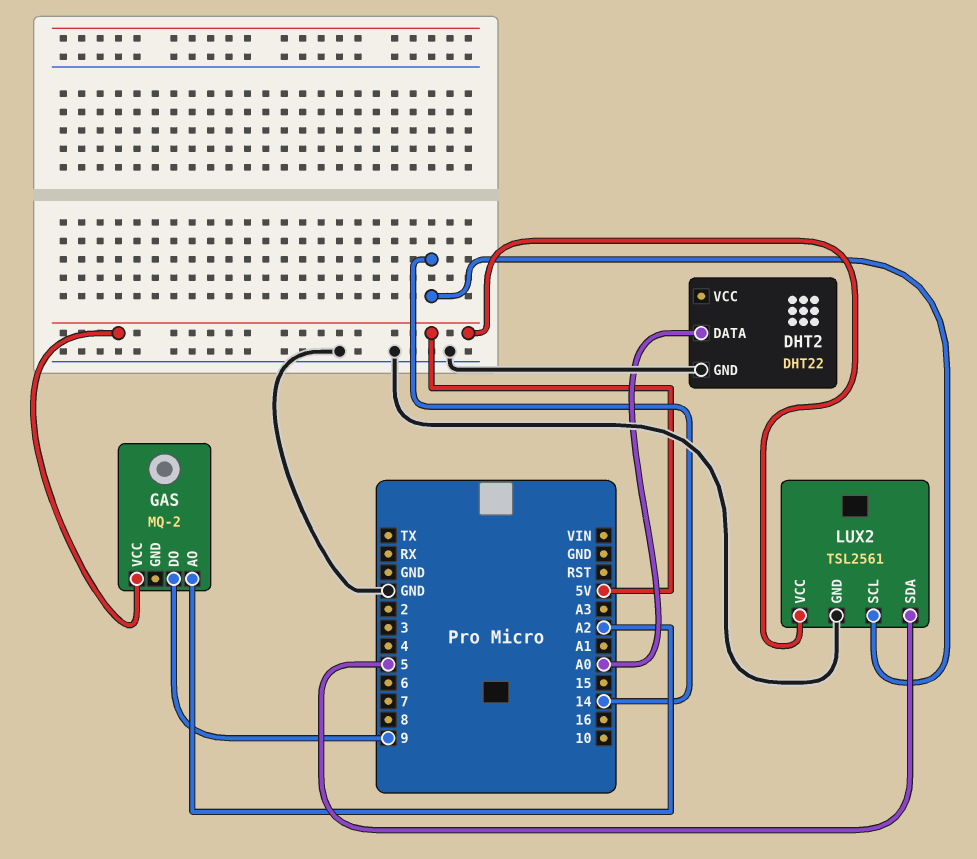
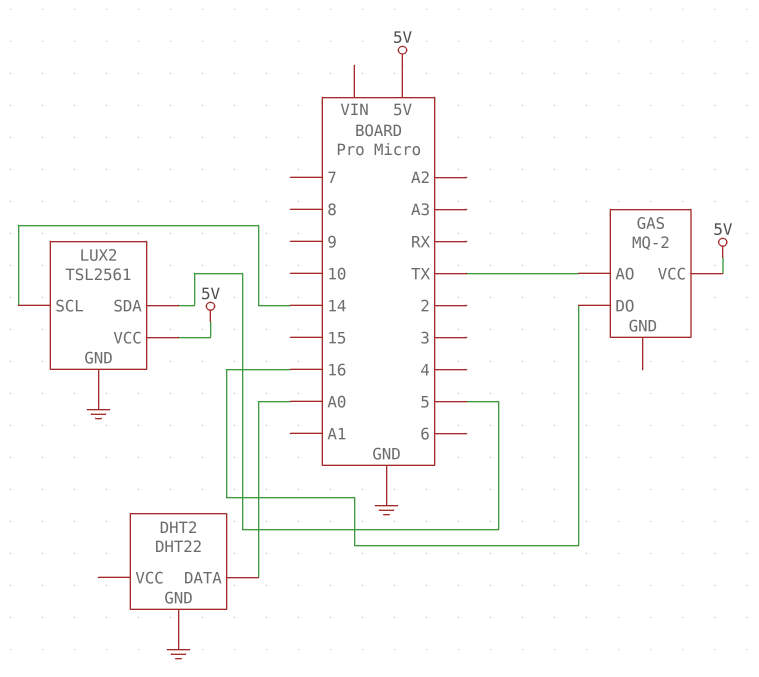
GAS pin AO: A2 -> TX
GAS pin DO: 9 -> 16

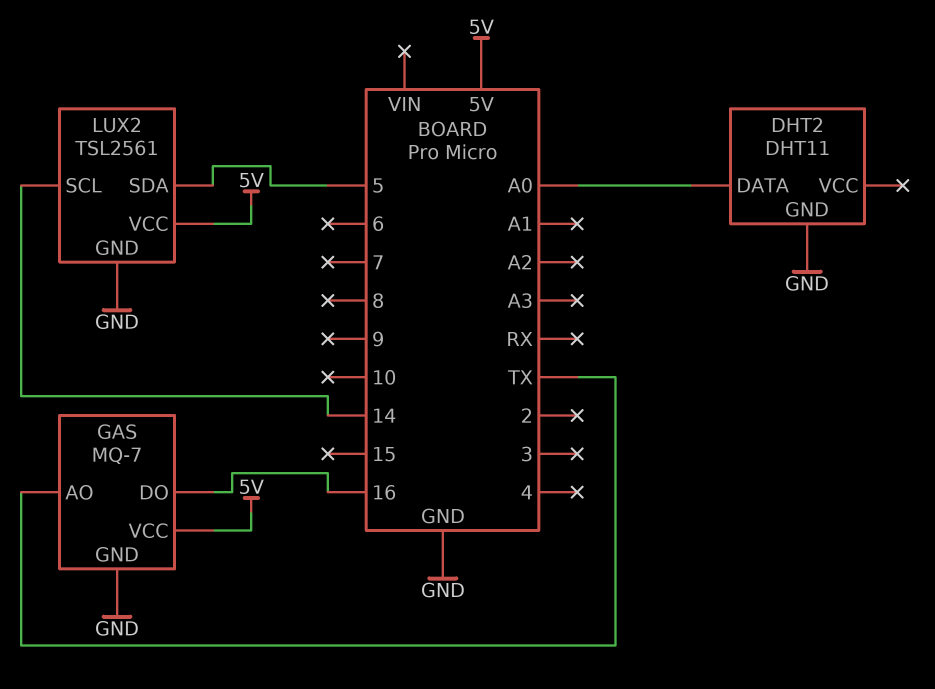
DHT2: DHT22 -> DHT11
GAS: MQ-2 -> MQ-7
GAS pin GND: none -> GND

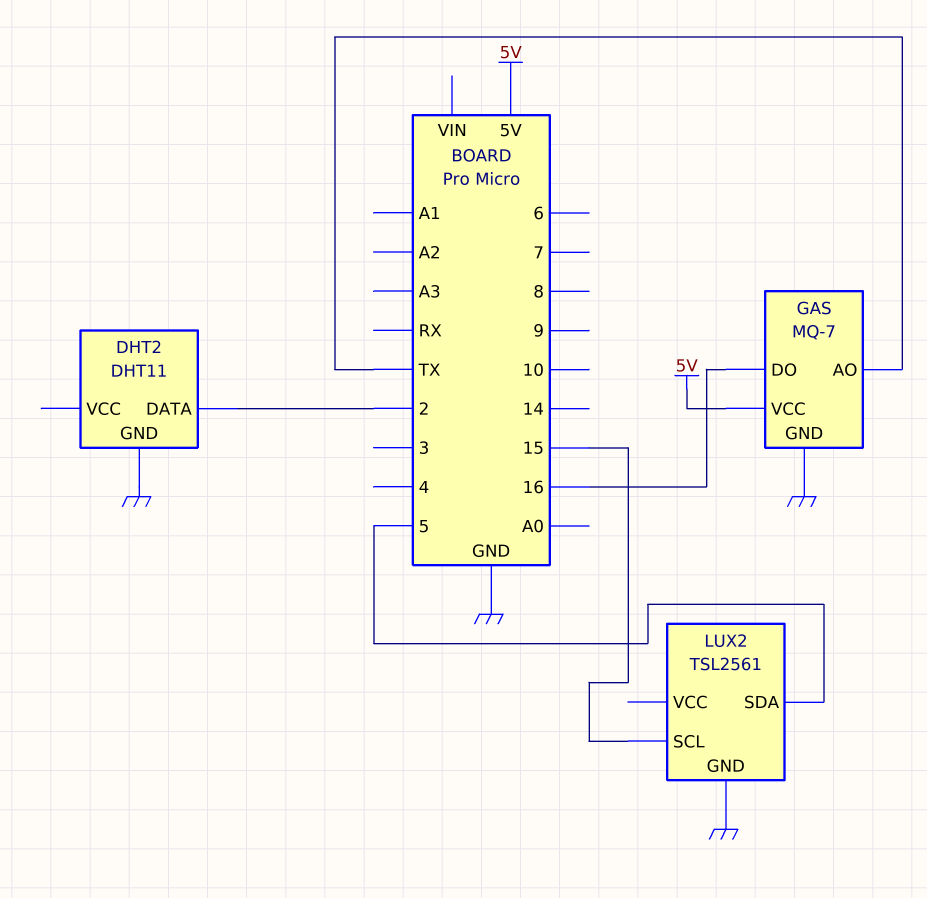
DHT2 pin DATA: A0 -> 2
LUX2 pin SCL: 14 -> 15
LUX2 pin VCC: 5V -> none

